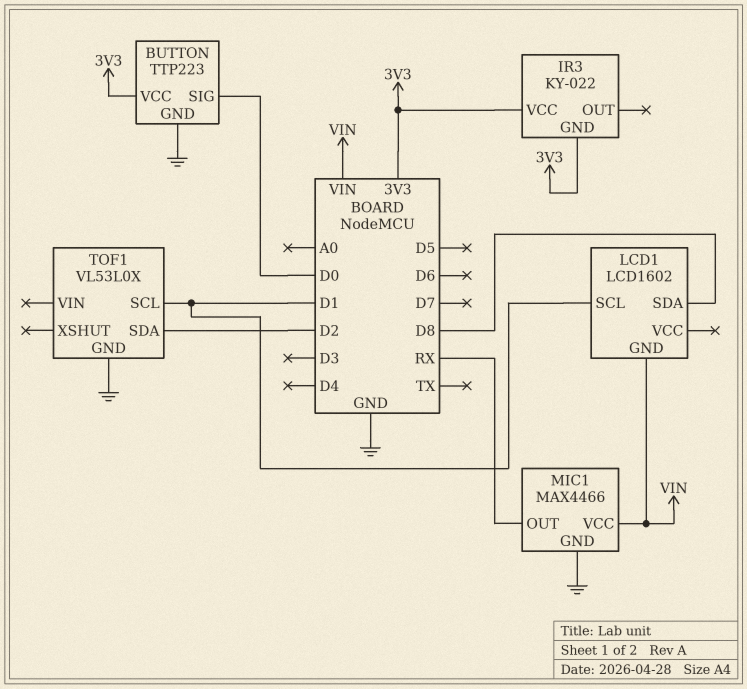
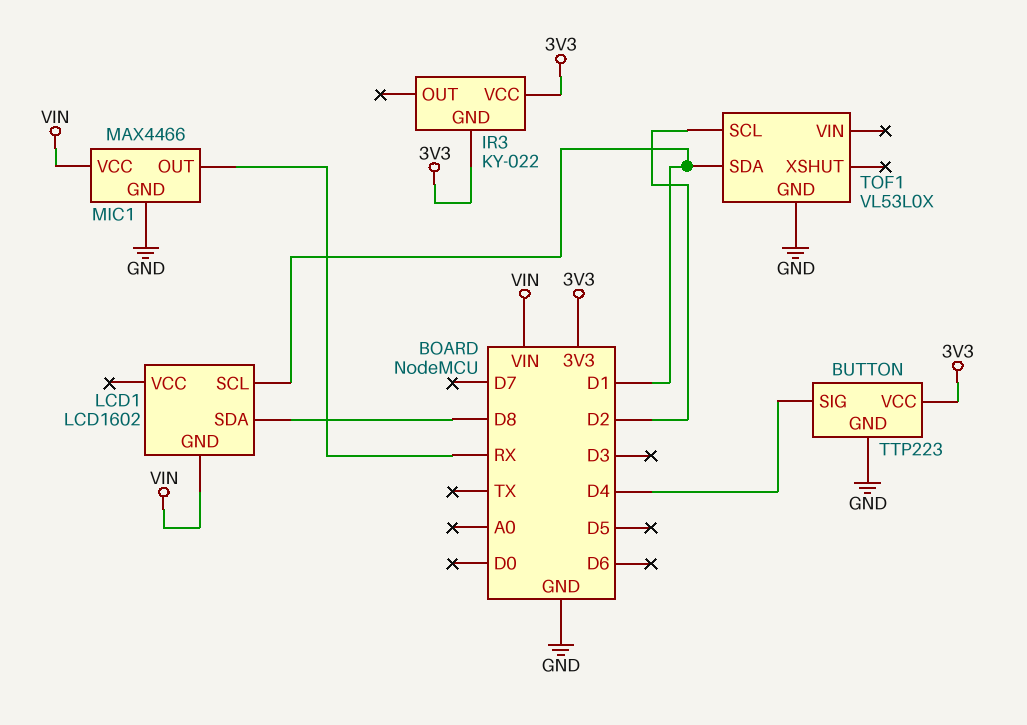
BUTTON pin SIG: D0 -> D4
TOF1 pin SCL: D1 -> D2
TOF1 pin SDA: D2 -> D1

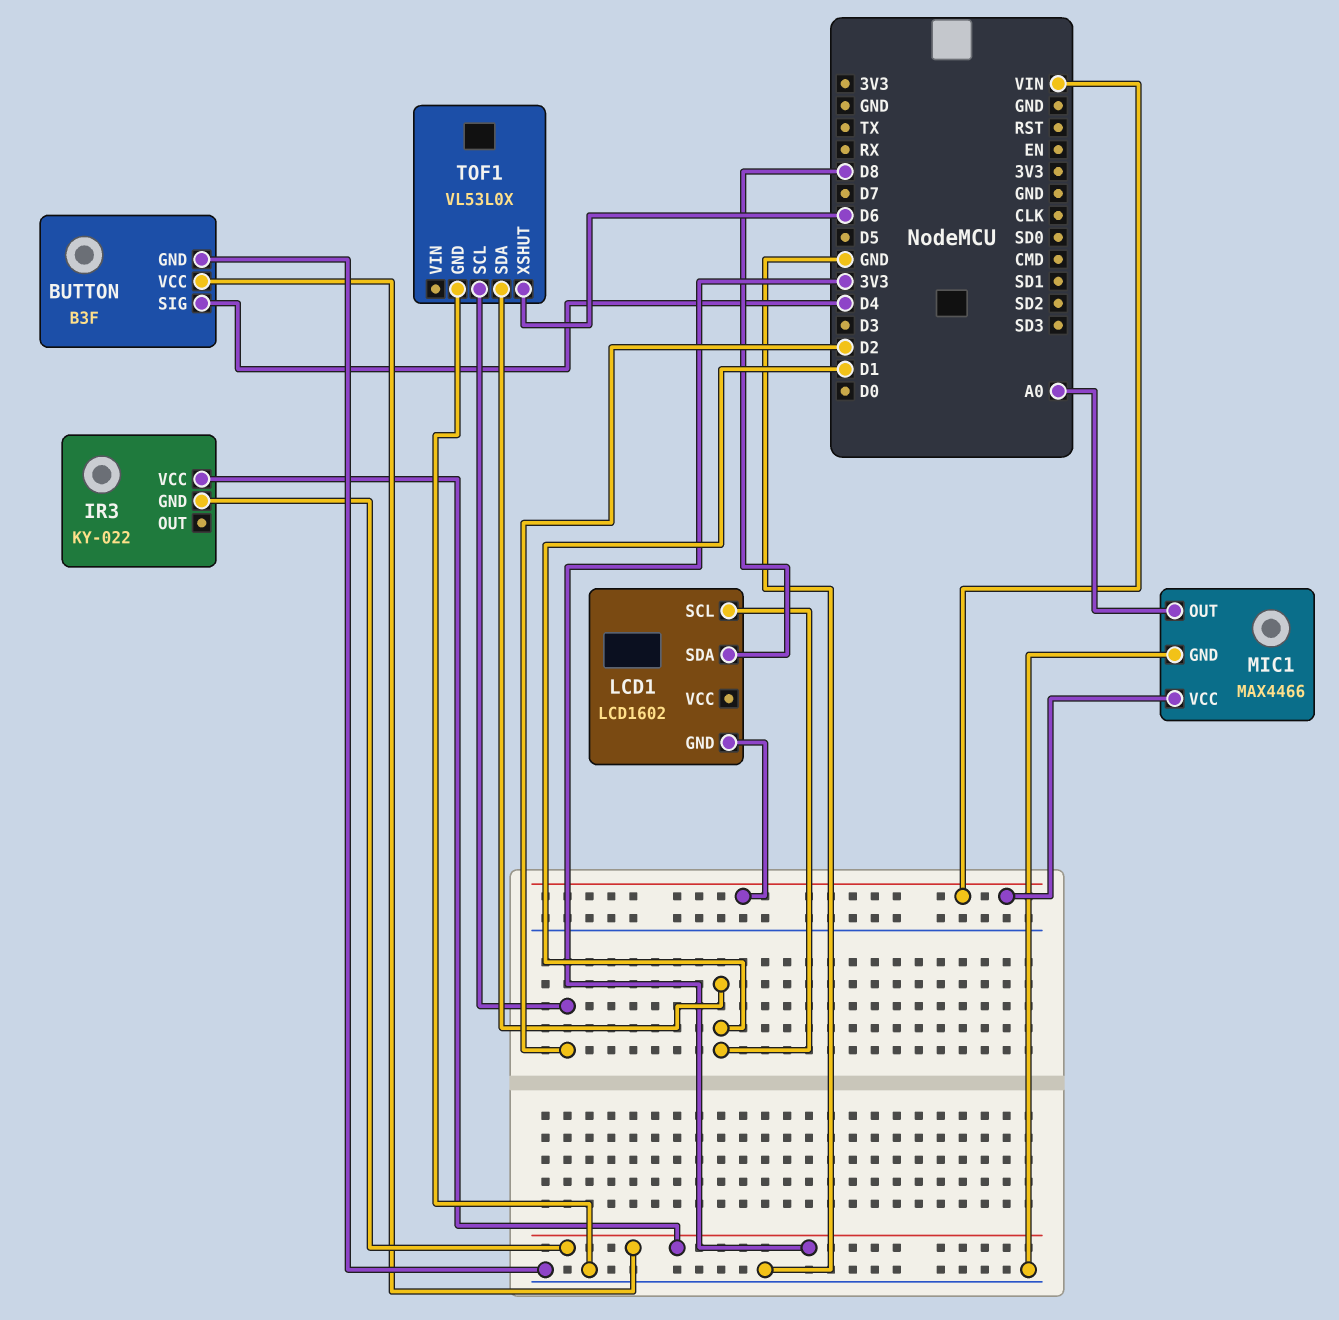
BUTTON: TTP223 -> B3F
MIC1 pin OUT: RX -> A0
TOF1 pin XSHUT: none -> D6

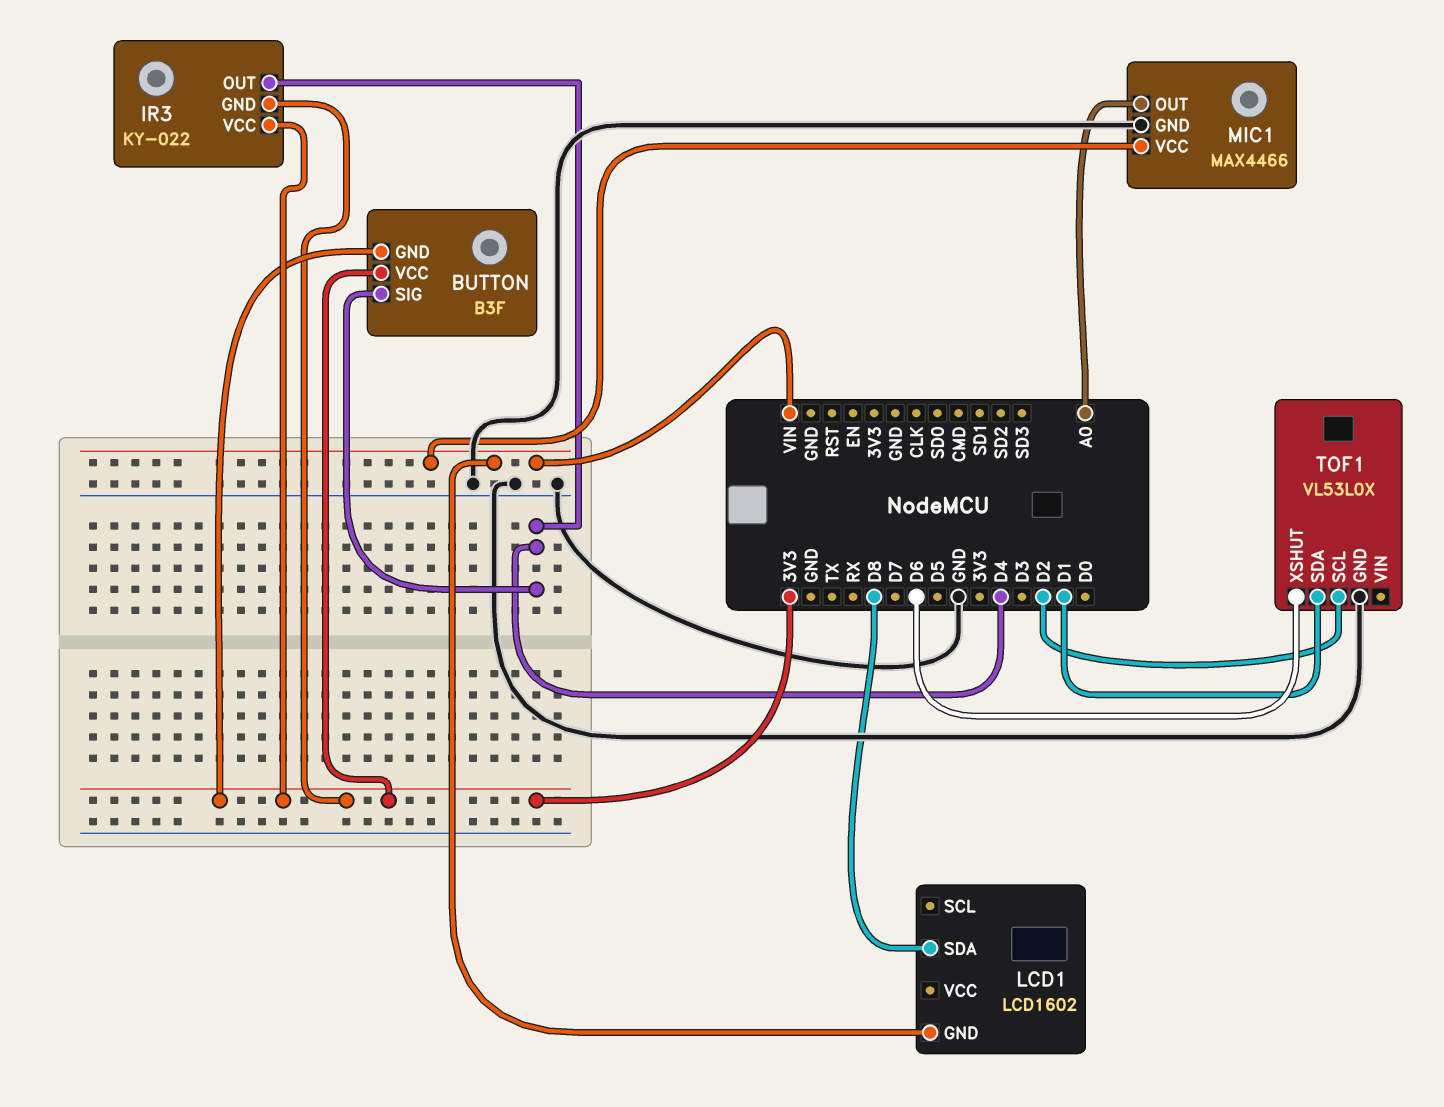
BUTTON pin GND: GND -> 3V3
IR3 pin OUT: none -> D4
LCD1 pin SCL: D1 -> none

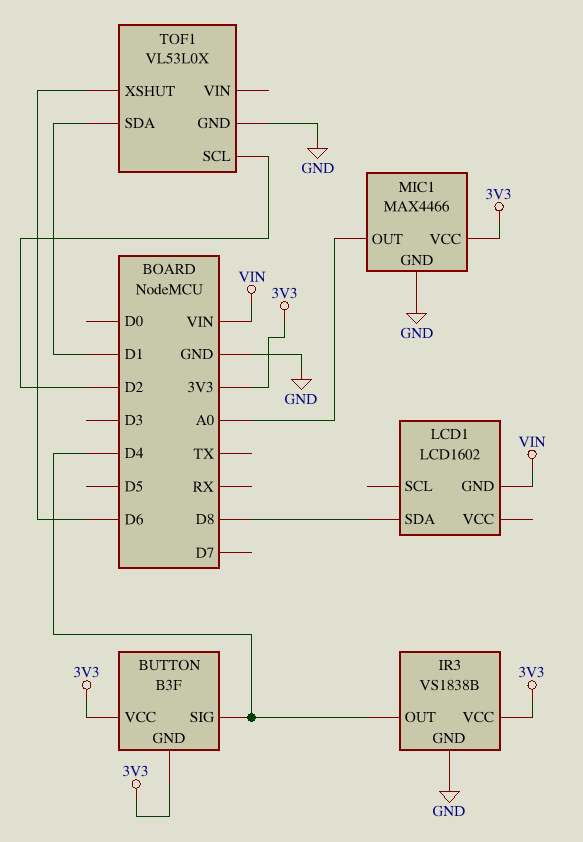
IR3: KY-022 -> VS1838B
IR3 pin GND: 3V3 -> GND
MIC1 pin VCC: VIN -> 3V3

